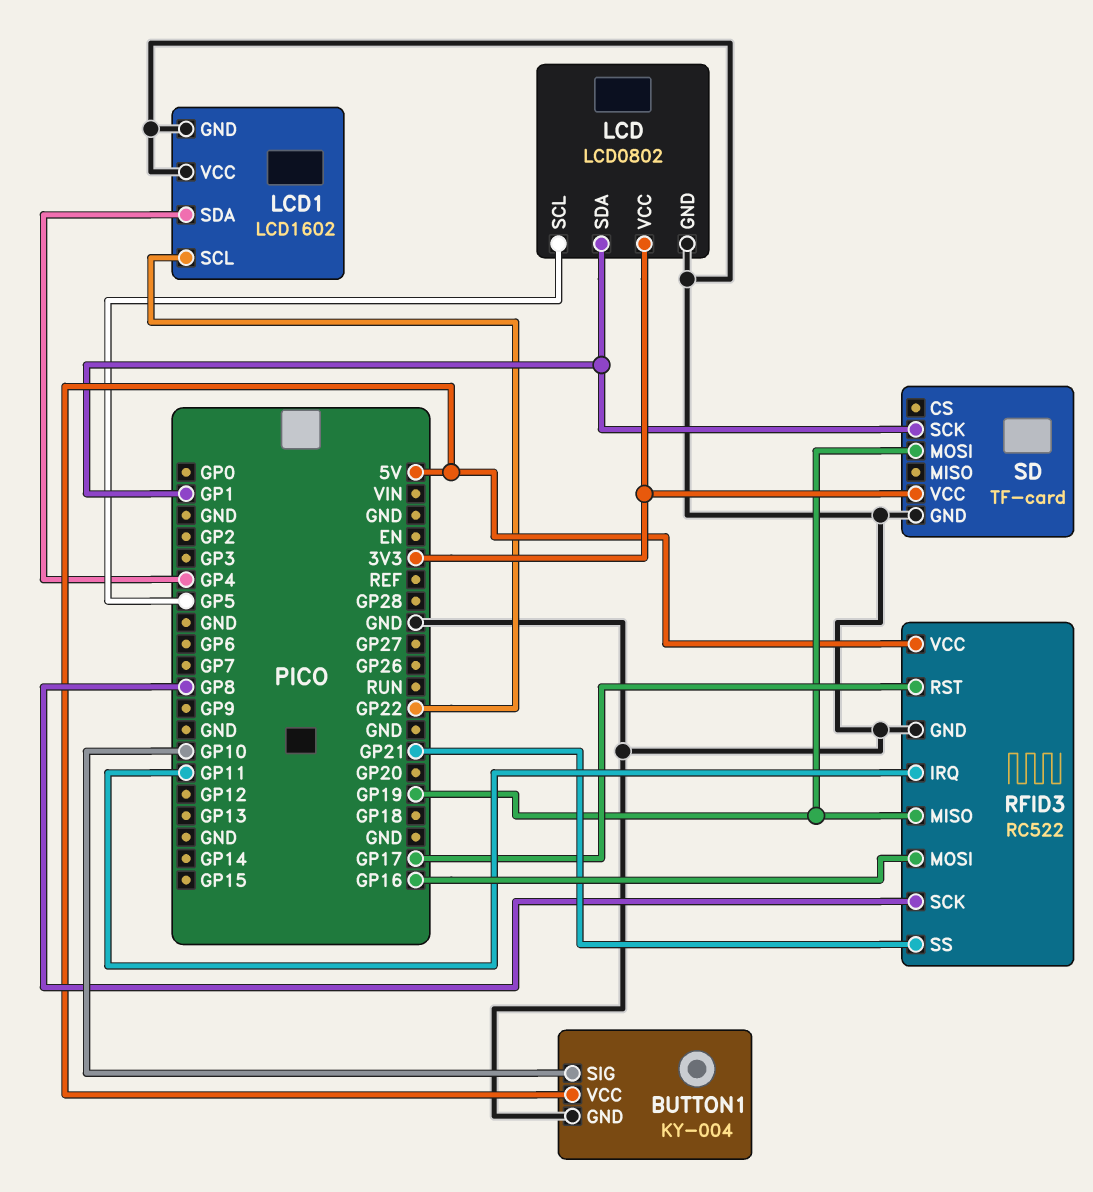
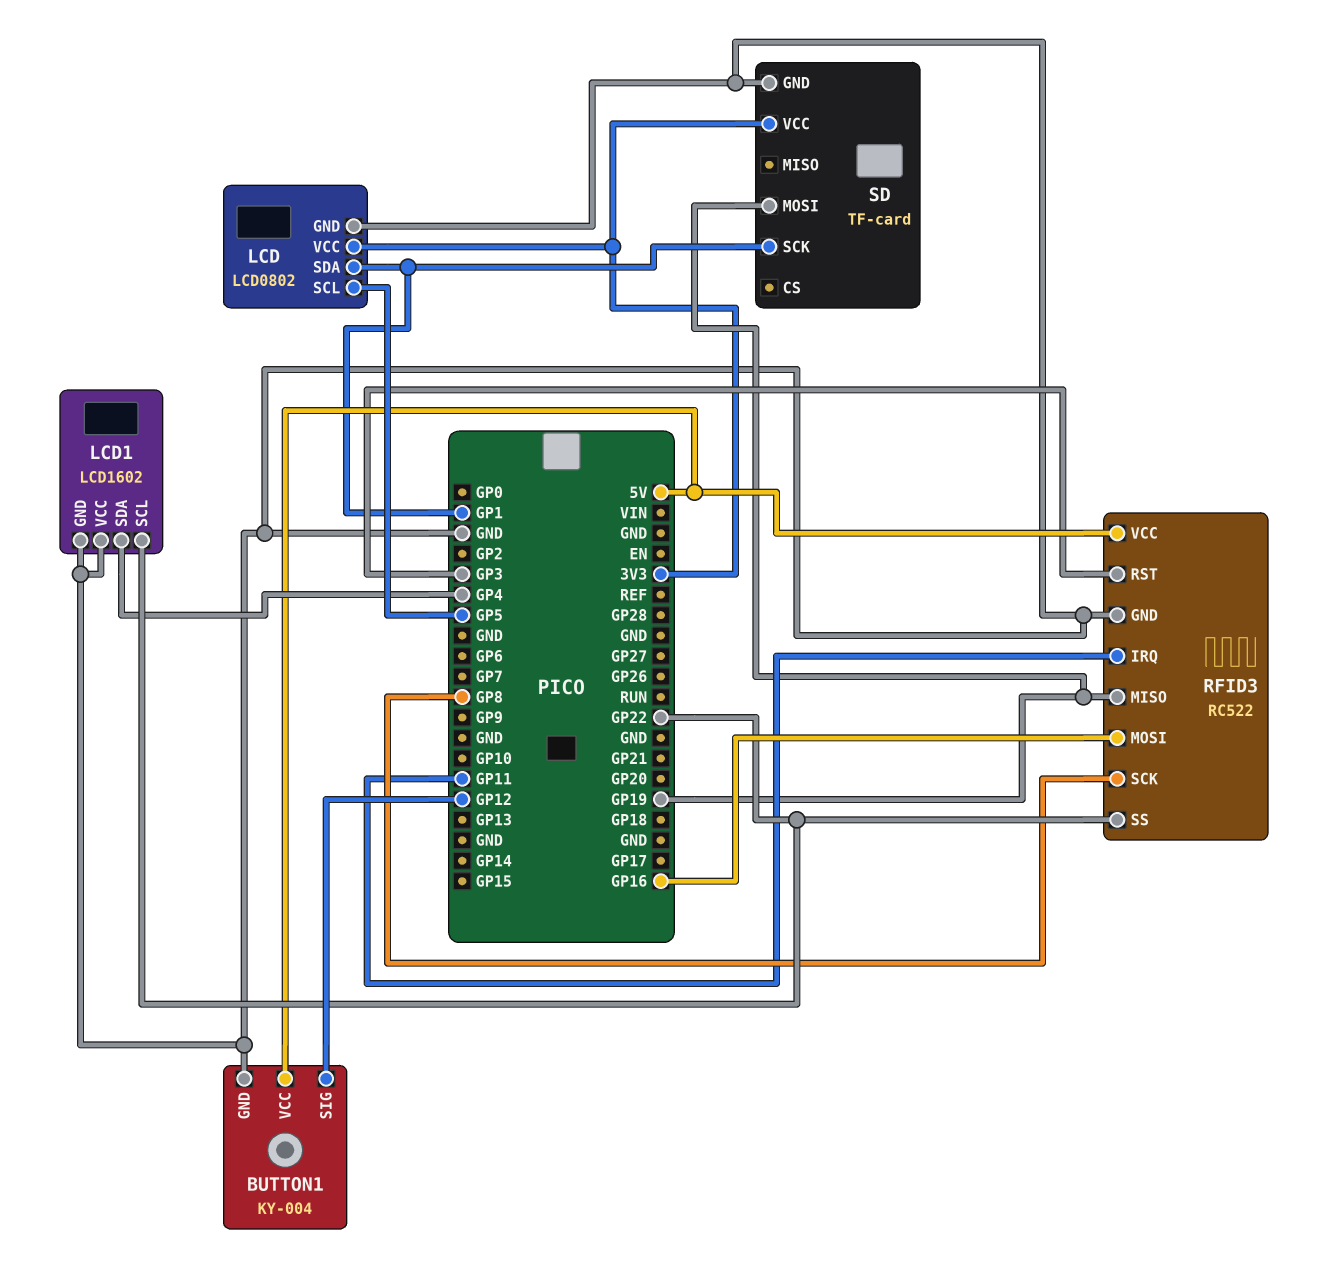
BUTTON1 pin SIG: GP10 -> GP12
RFID3 pin RST: GP17 -> GP3
RFID3 pin SS: GP21 -> GP22

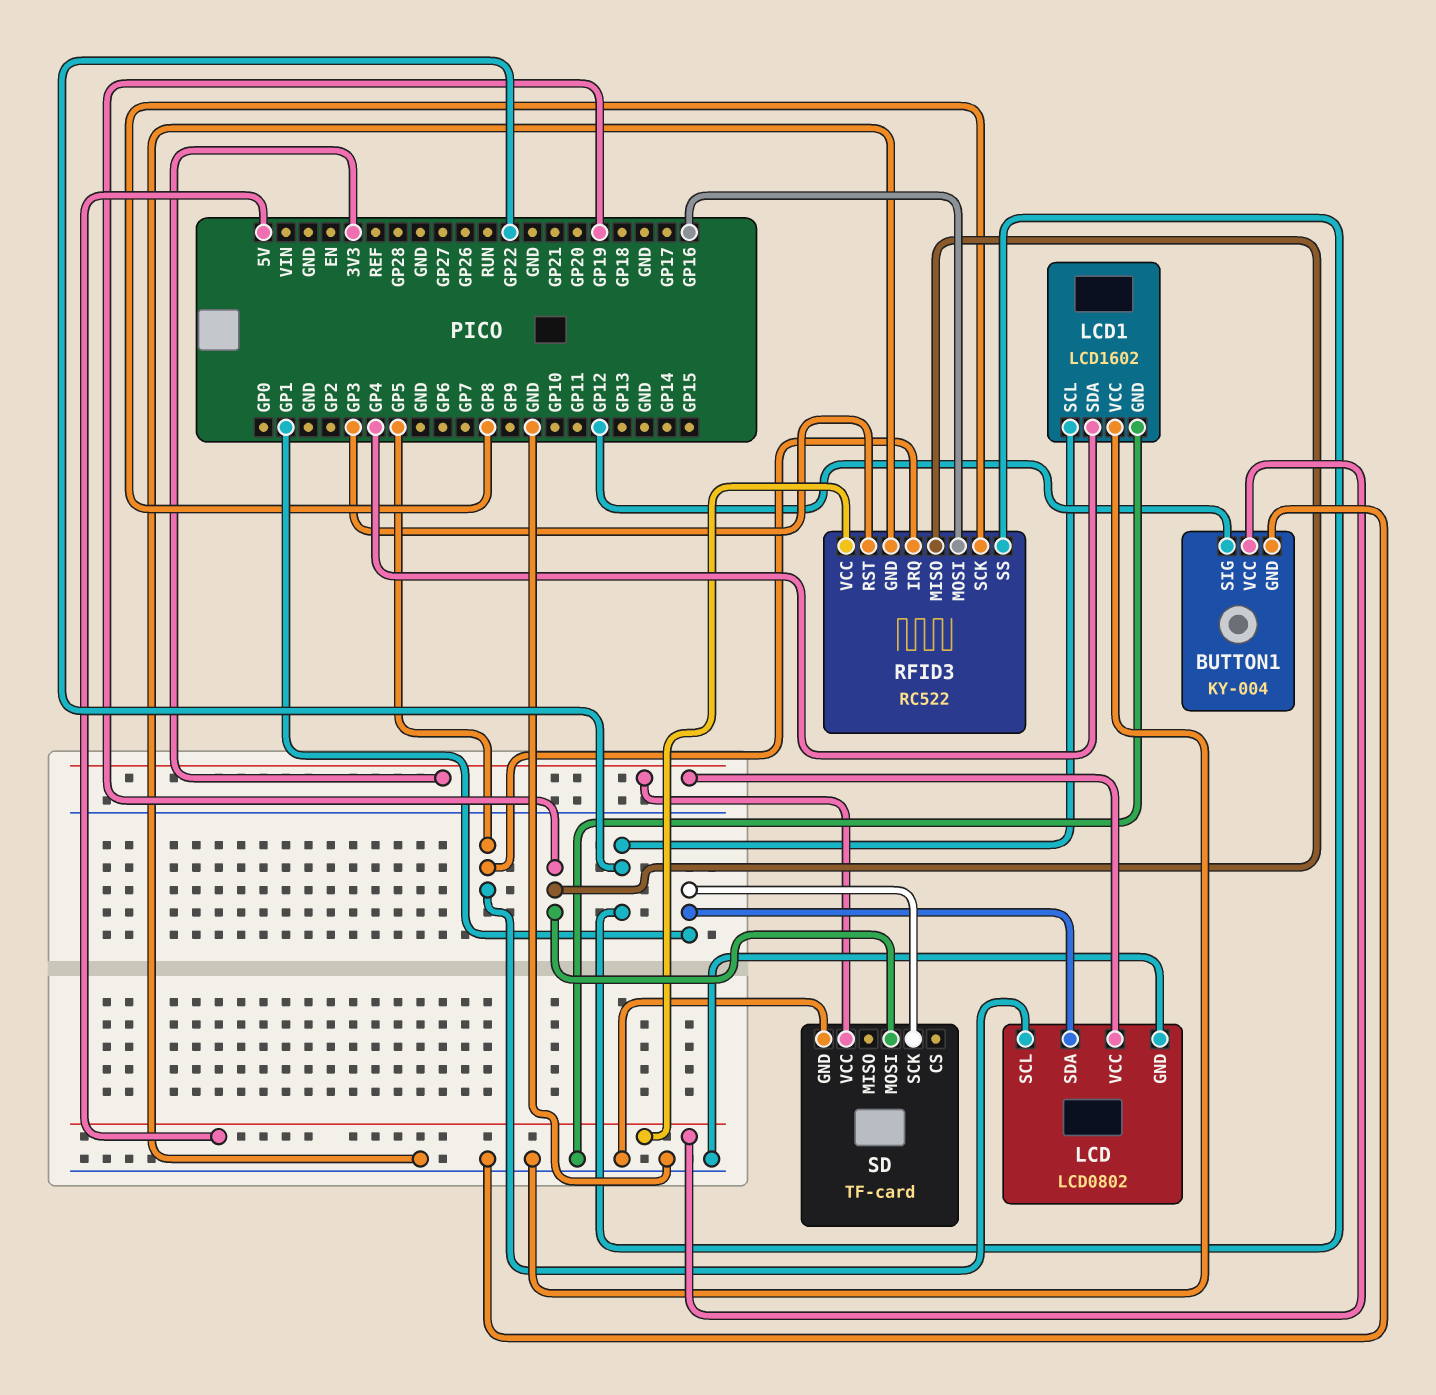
RFID3 pin IRQ: GP11 -> GP5

